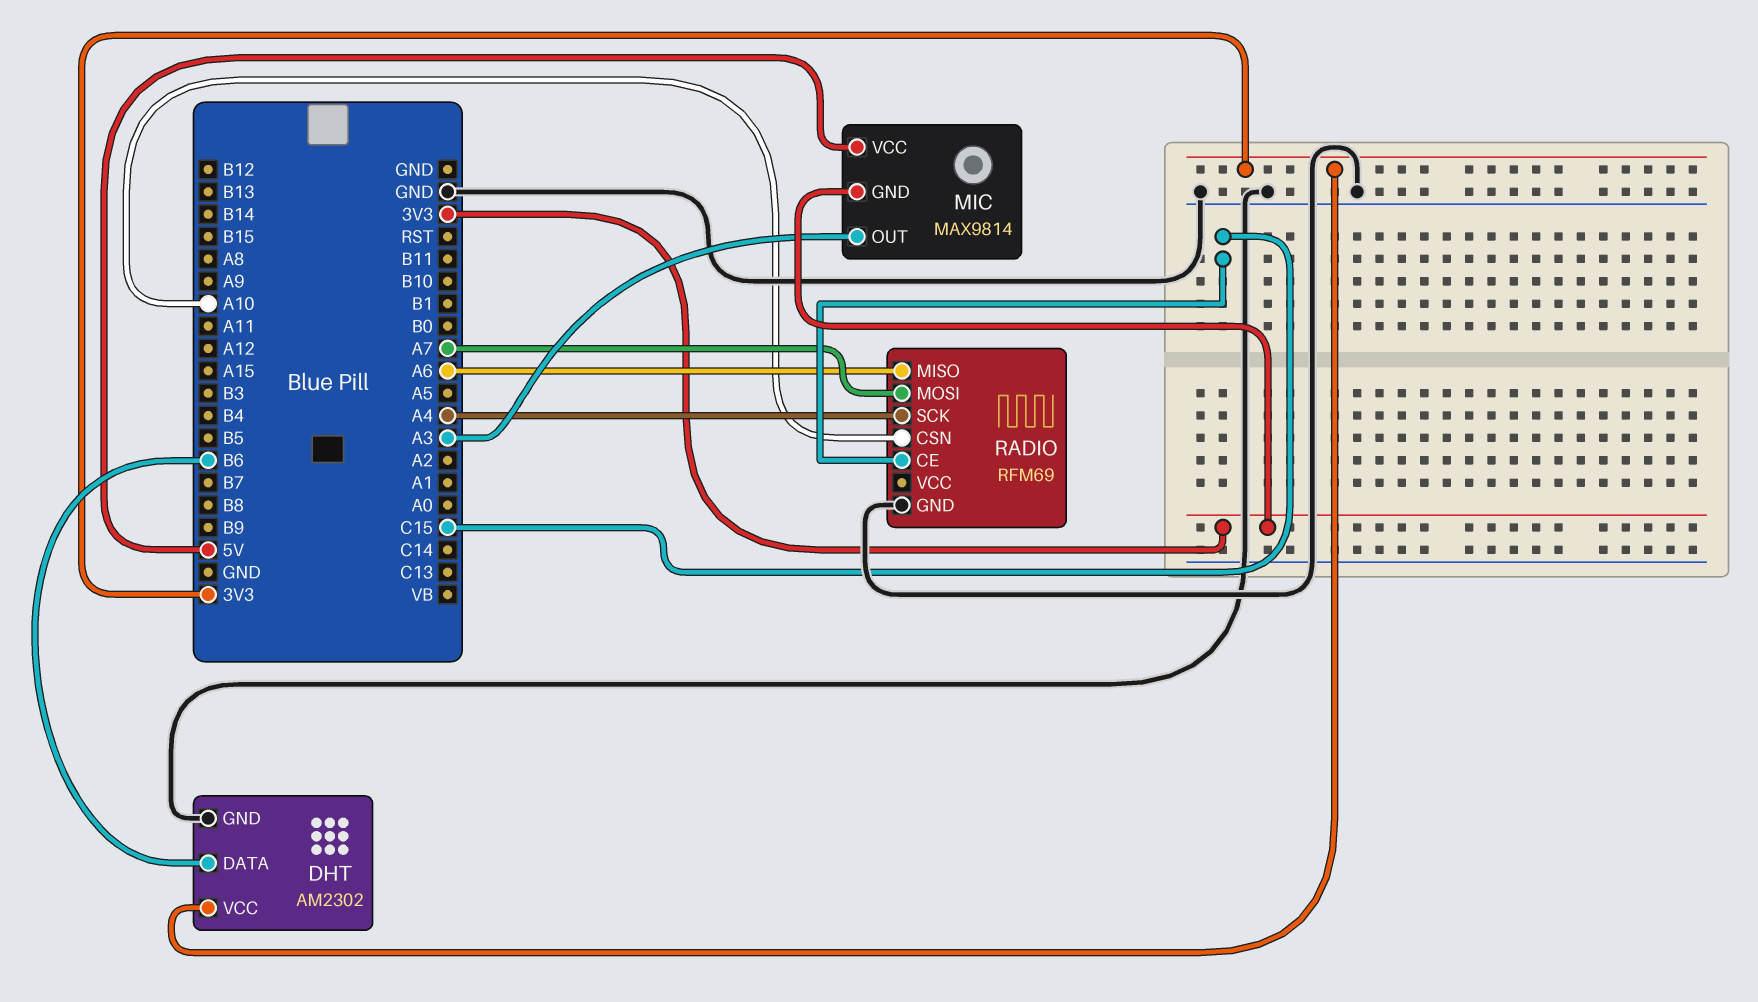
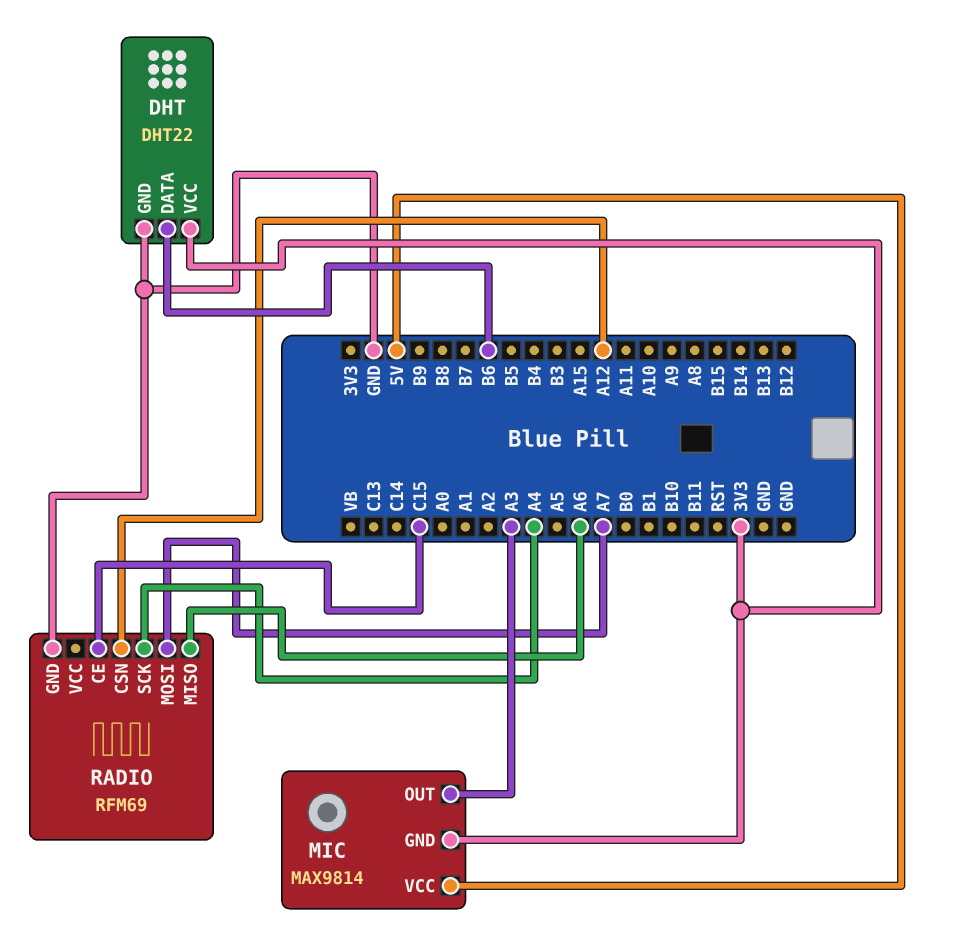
DHT: AM2302 -> DHT22
RADIO pin CSN: A10 -> A12

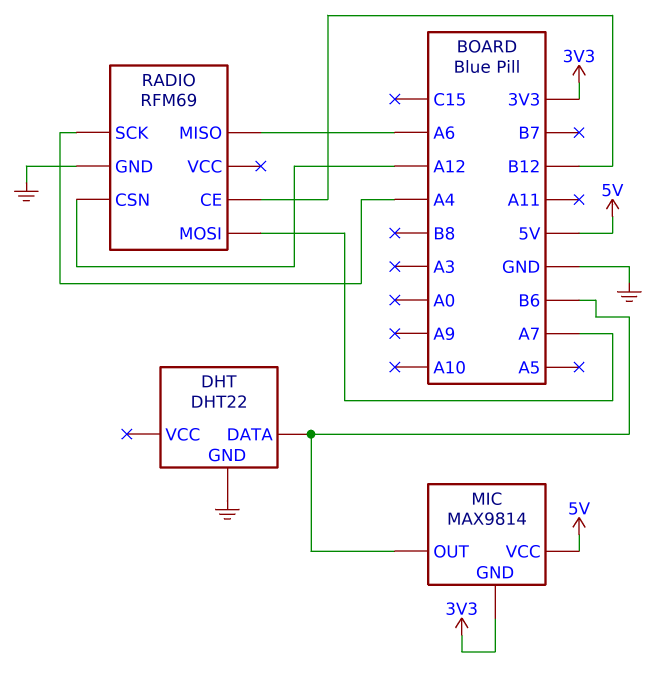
DHT pin VCC: 3V3 -> none
MIC pin OUT: A3 -> B6
RADIO pin CE: C15 -> B12

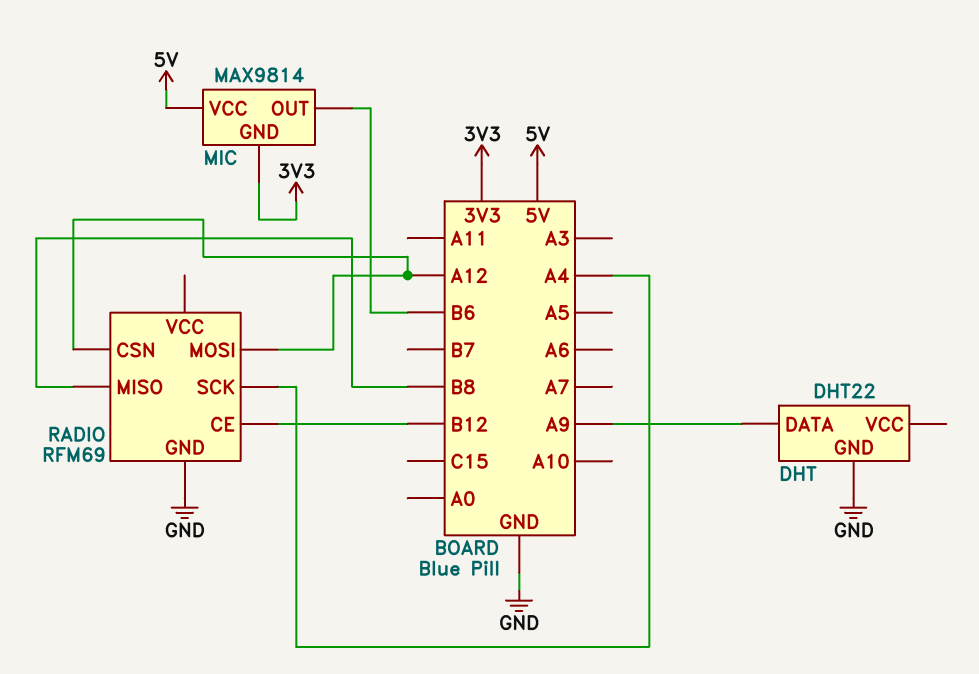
DHT pin DATA: B6 -> A9
RADIO pin MISO: A6 -> B8
RADIO pin MOSI: A7 -> A12

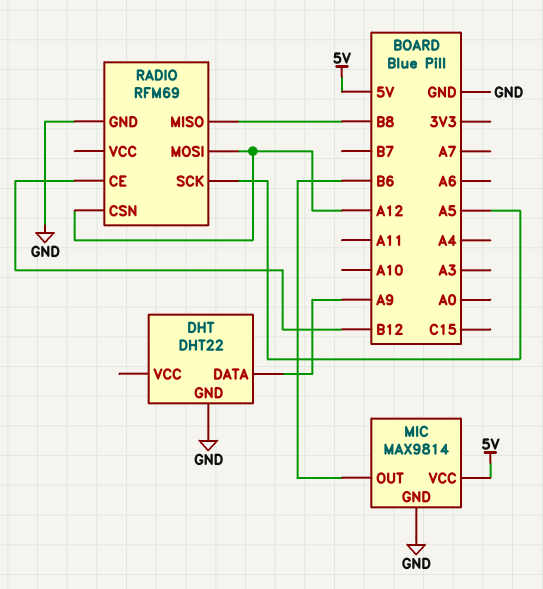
MIC pin GND: 3V3 -> GND
RADIO pin SCK: A4 -> A5

